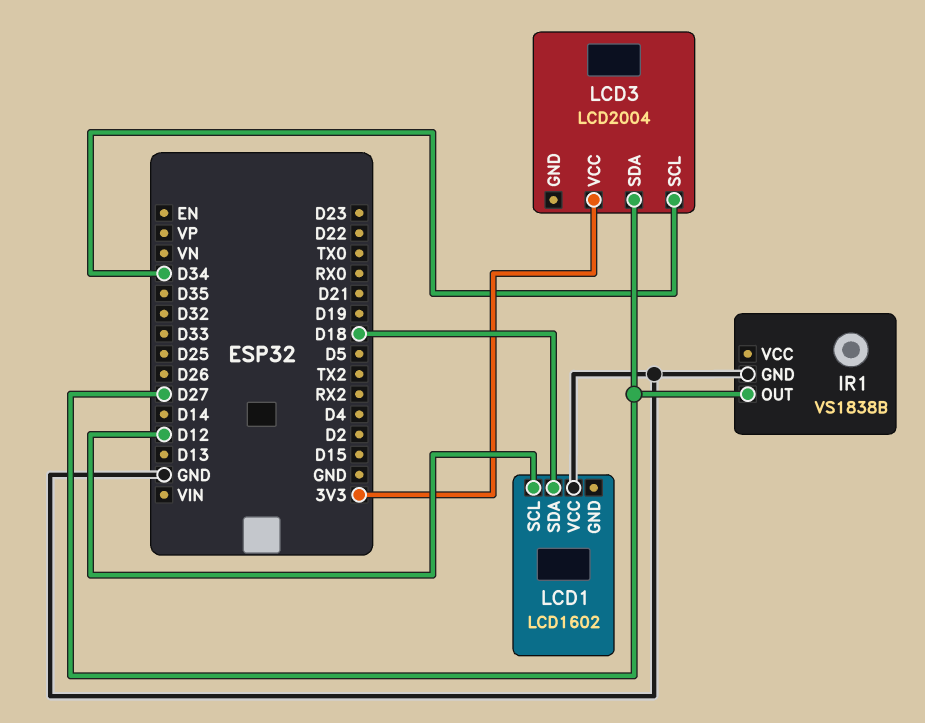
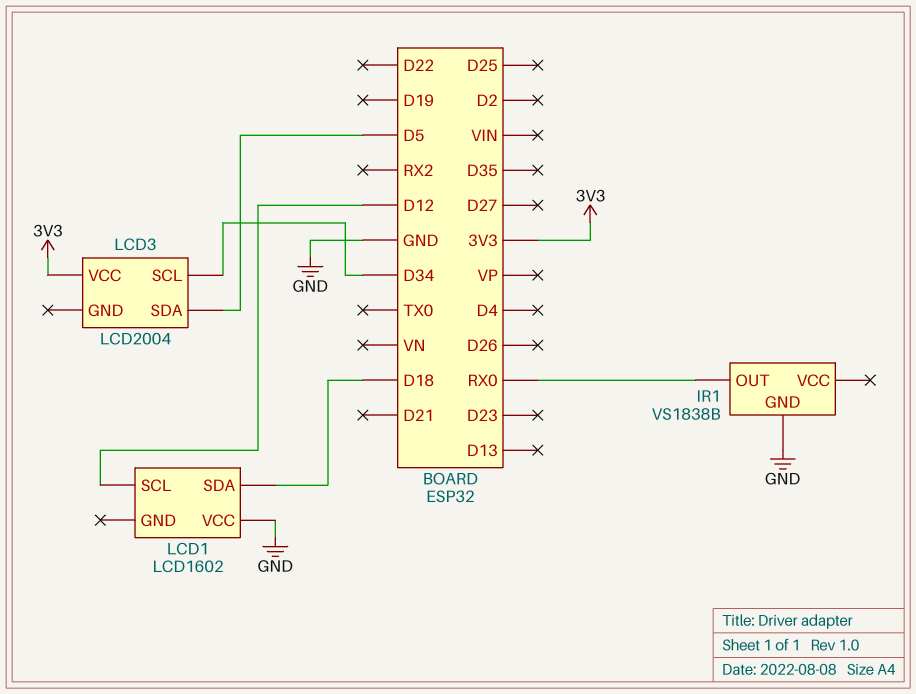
IR1 pin OUT: D27 -> RX0
LCD3 pin SDA: D27 -> D5

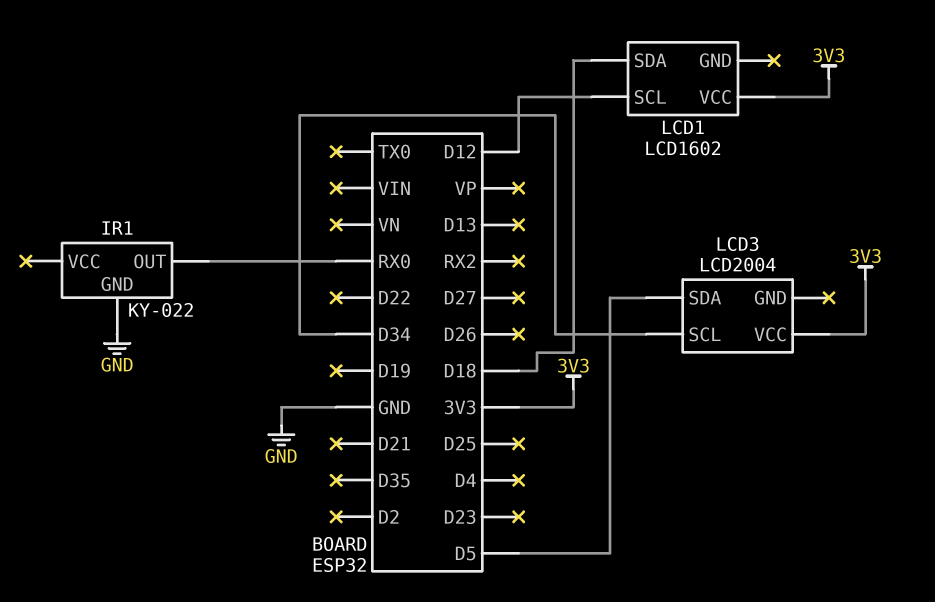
IR1: VS1838B -> KY-022
LCD1 pin VCC: GND -> 3V3

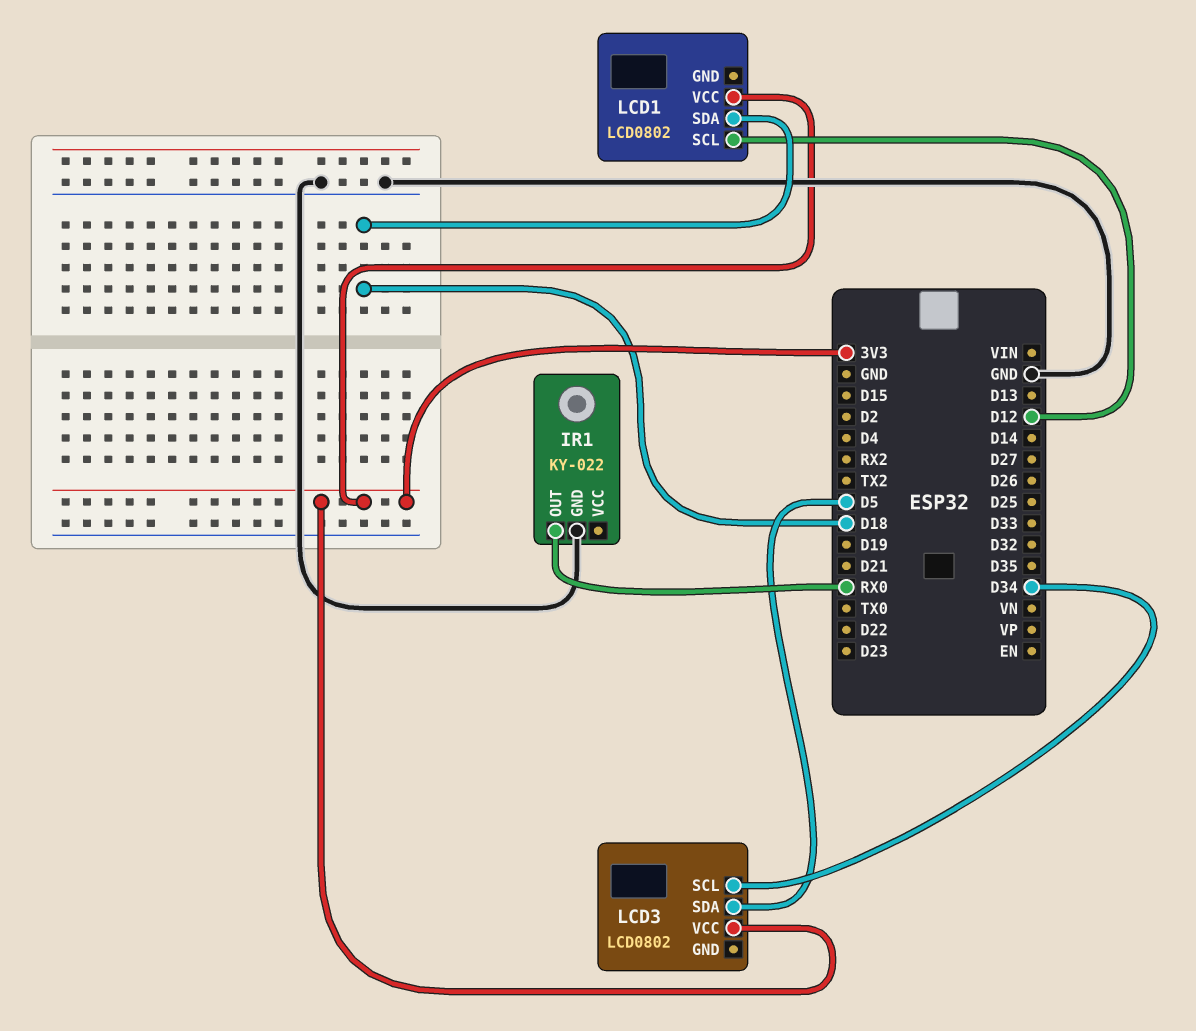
LCD1: LCD1602 -> LCD0802
LCD3: LCD2004 -> LCD0802

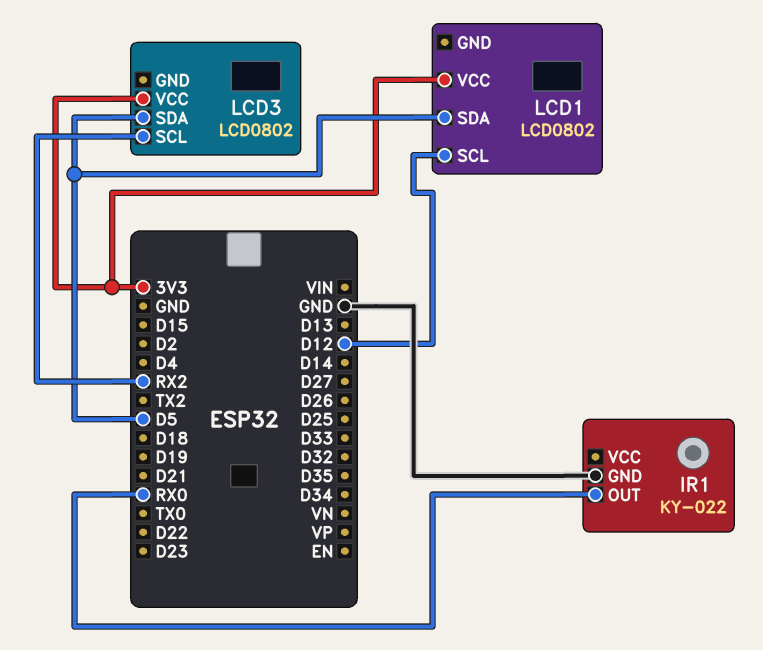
LCD1 pin SDA: D18 -> D5
LCD3 pin SCL: D34 -> RX2

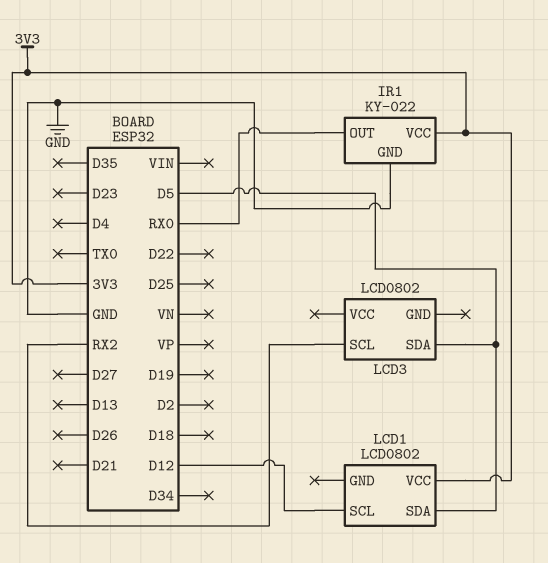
IR1 pin VCC: none -> 3V3
LCD3 pin VCC: 3V3 -> none

